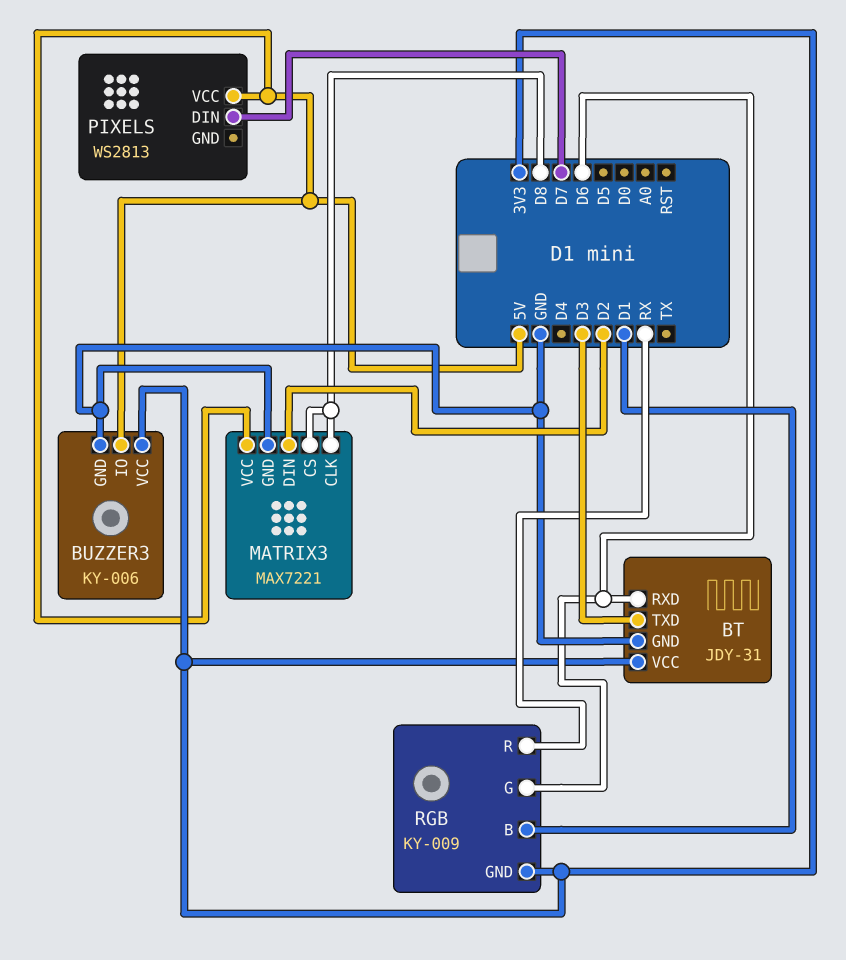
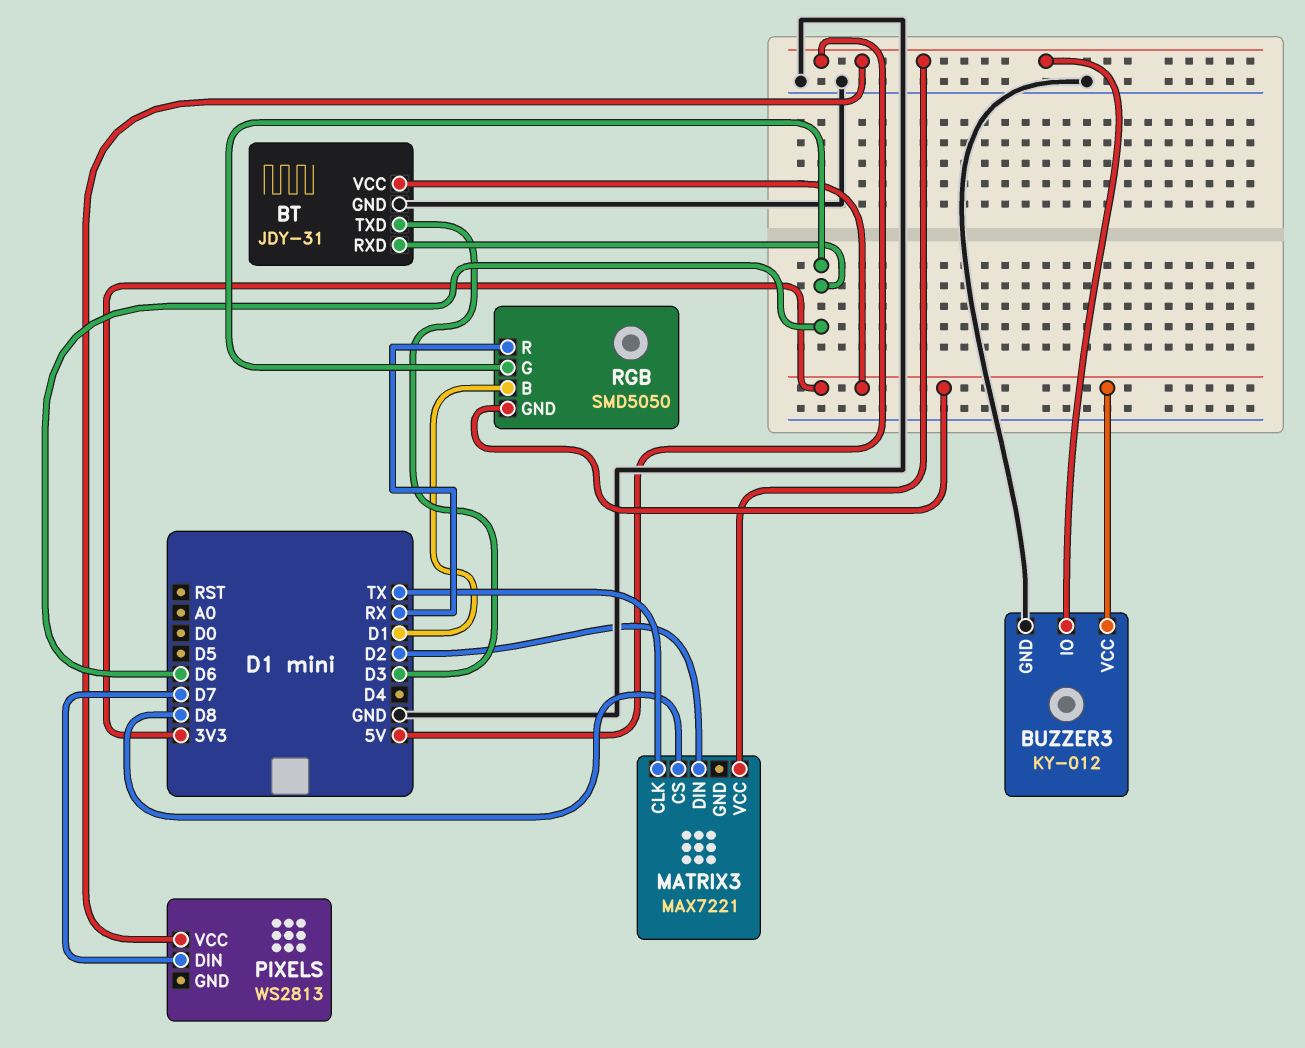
BUZZER3: KY-006 -> KY-012
MATRIX3 pin CLK: D8 -> TX
MATRIX3 pin GND: GND -> none
RGB: KY-009 -> SMD5050

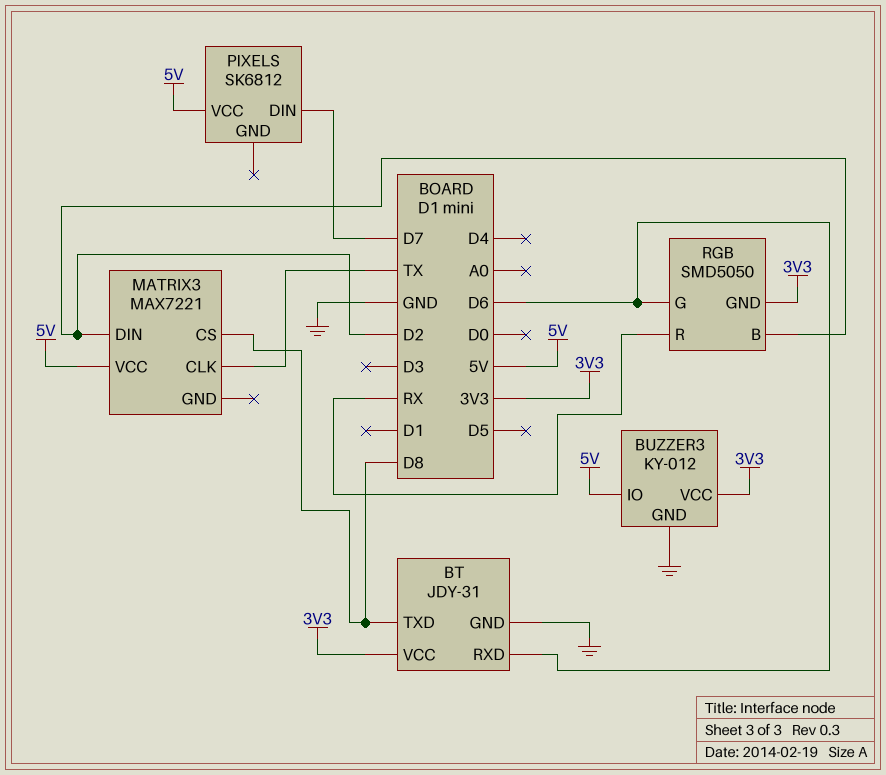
BT pin TXD: D3 -> D8
PIXELS: WS2813 -> SK6812
RGB pin B: D1 -> D2

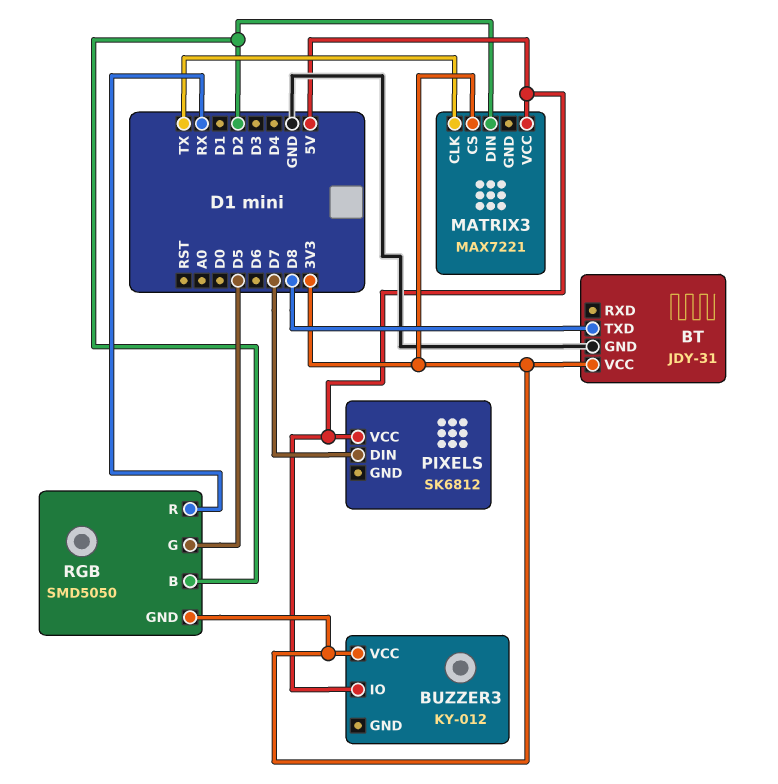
BT pin RXD: D6 -> none
BUZZER3 pin GND: GND -> none
MATRIX3 pin CS: D8 -> 3V3
RGB pin G: D6 -> D5

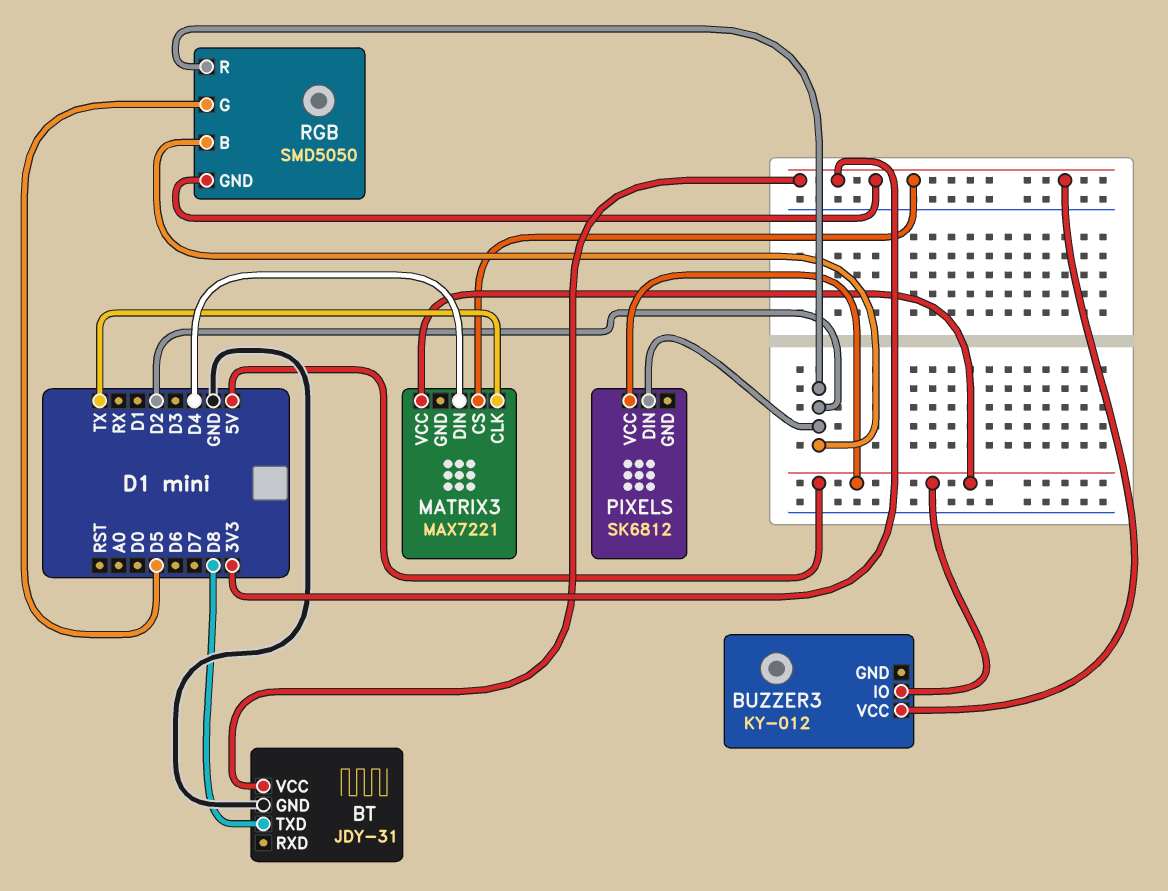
MATRIX3 pin DIN: D2 -> D4
PIXELS pin DIN: D7 -> D2
RGB pin R: RX -> D2

